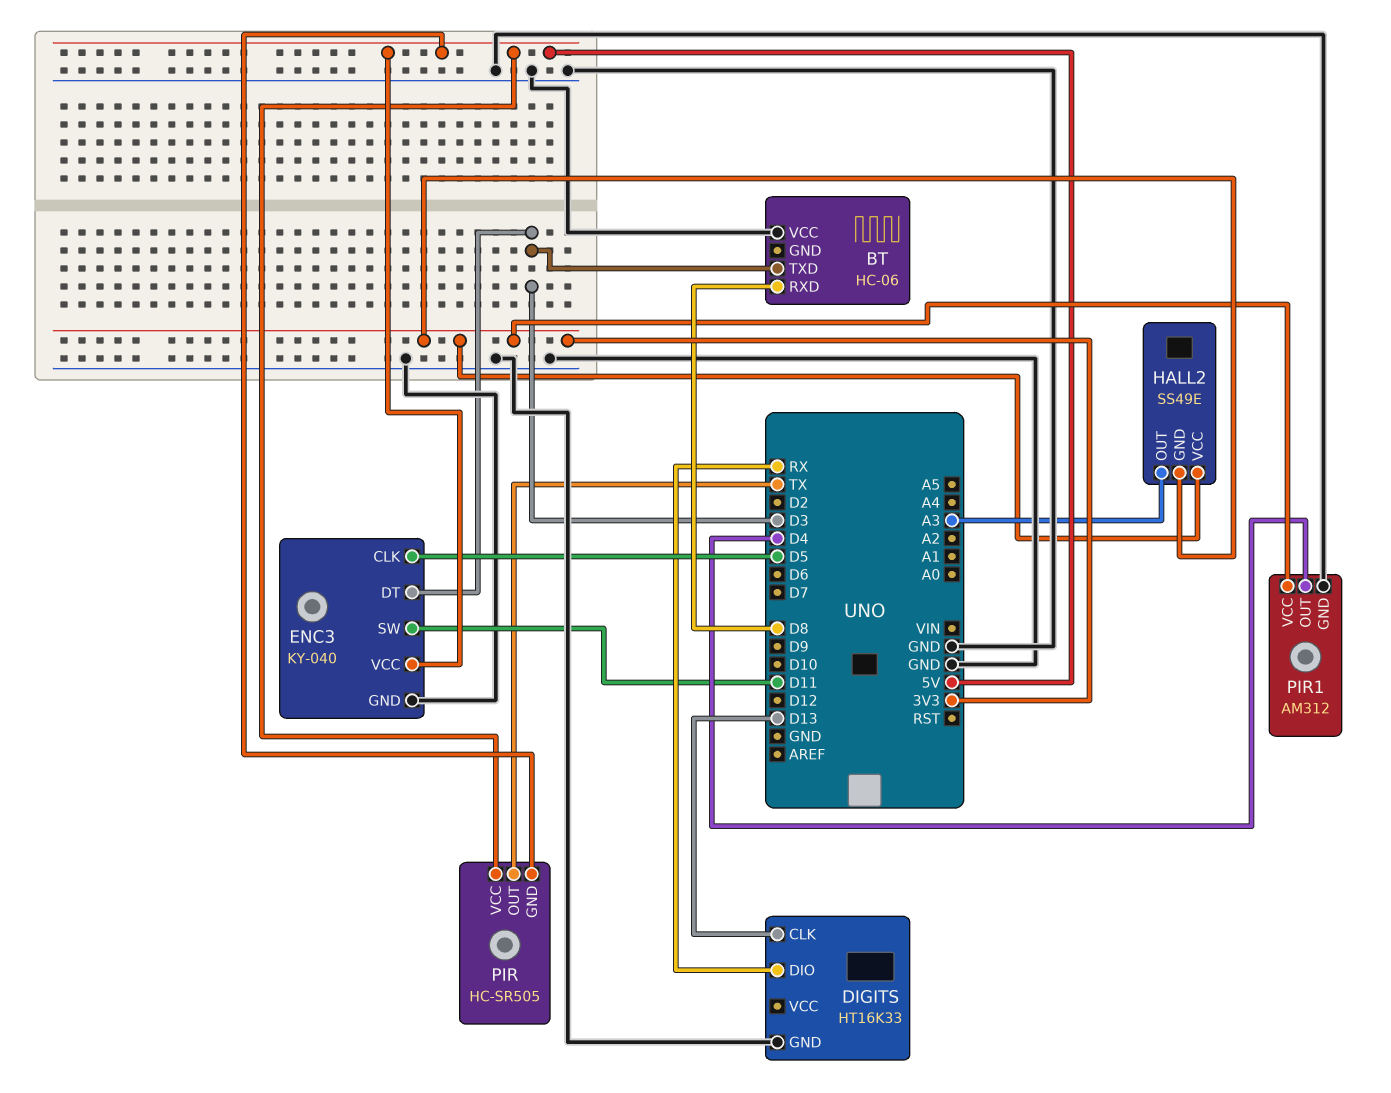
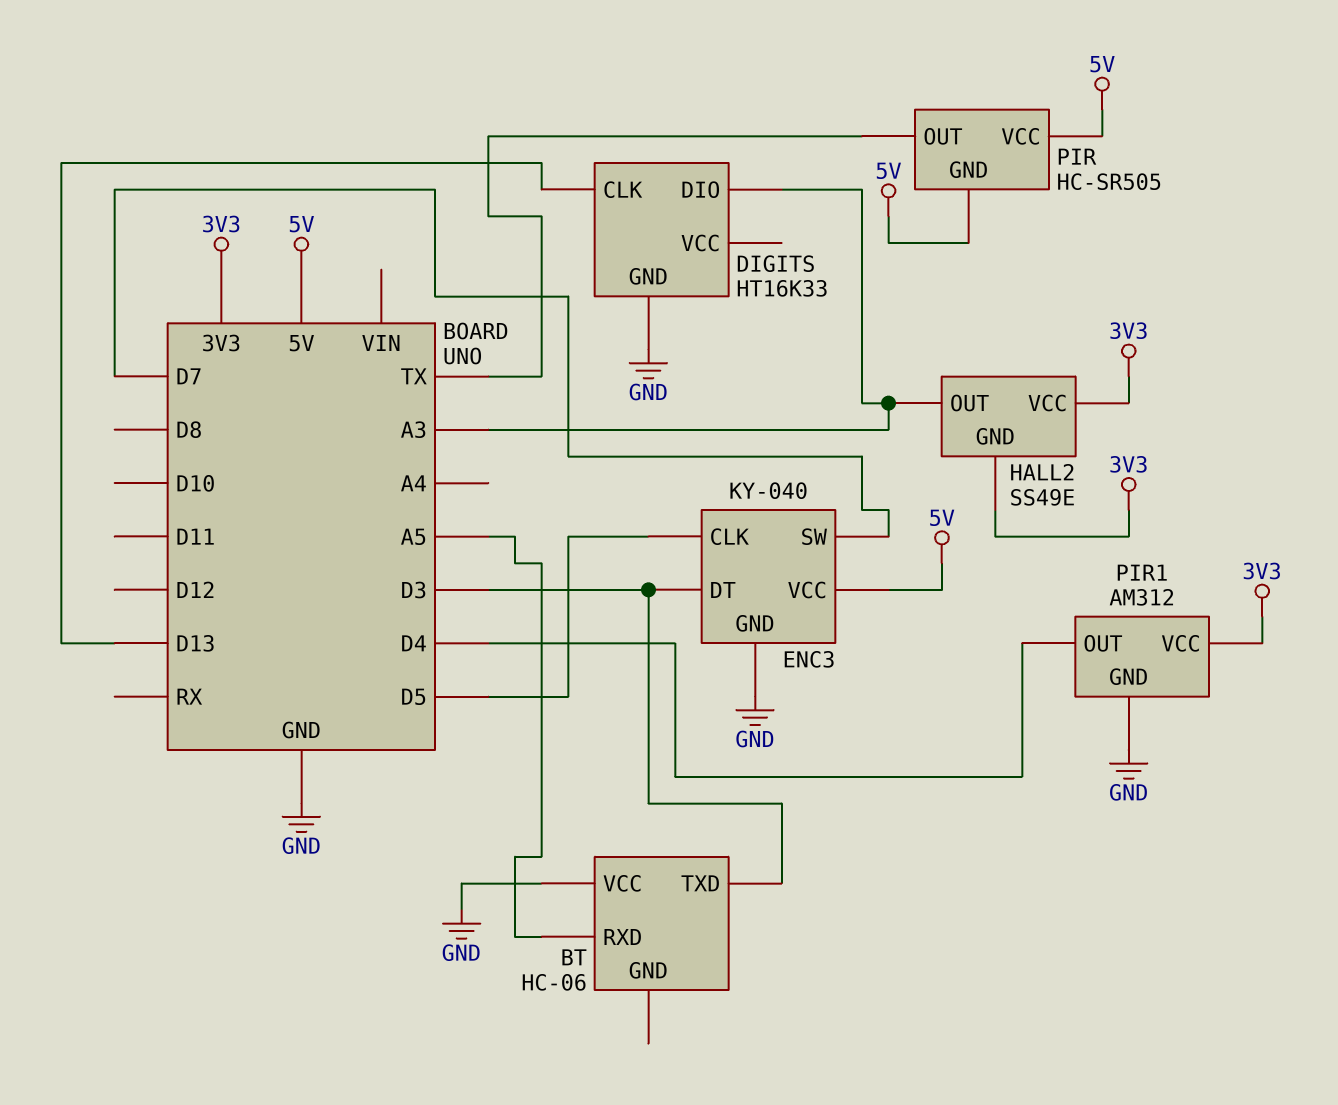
BT pin RXD: D8 -> A5
DIGITS pin DIO: RX -> A3
ENC3 pin SW: D11 -> D7

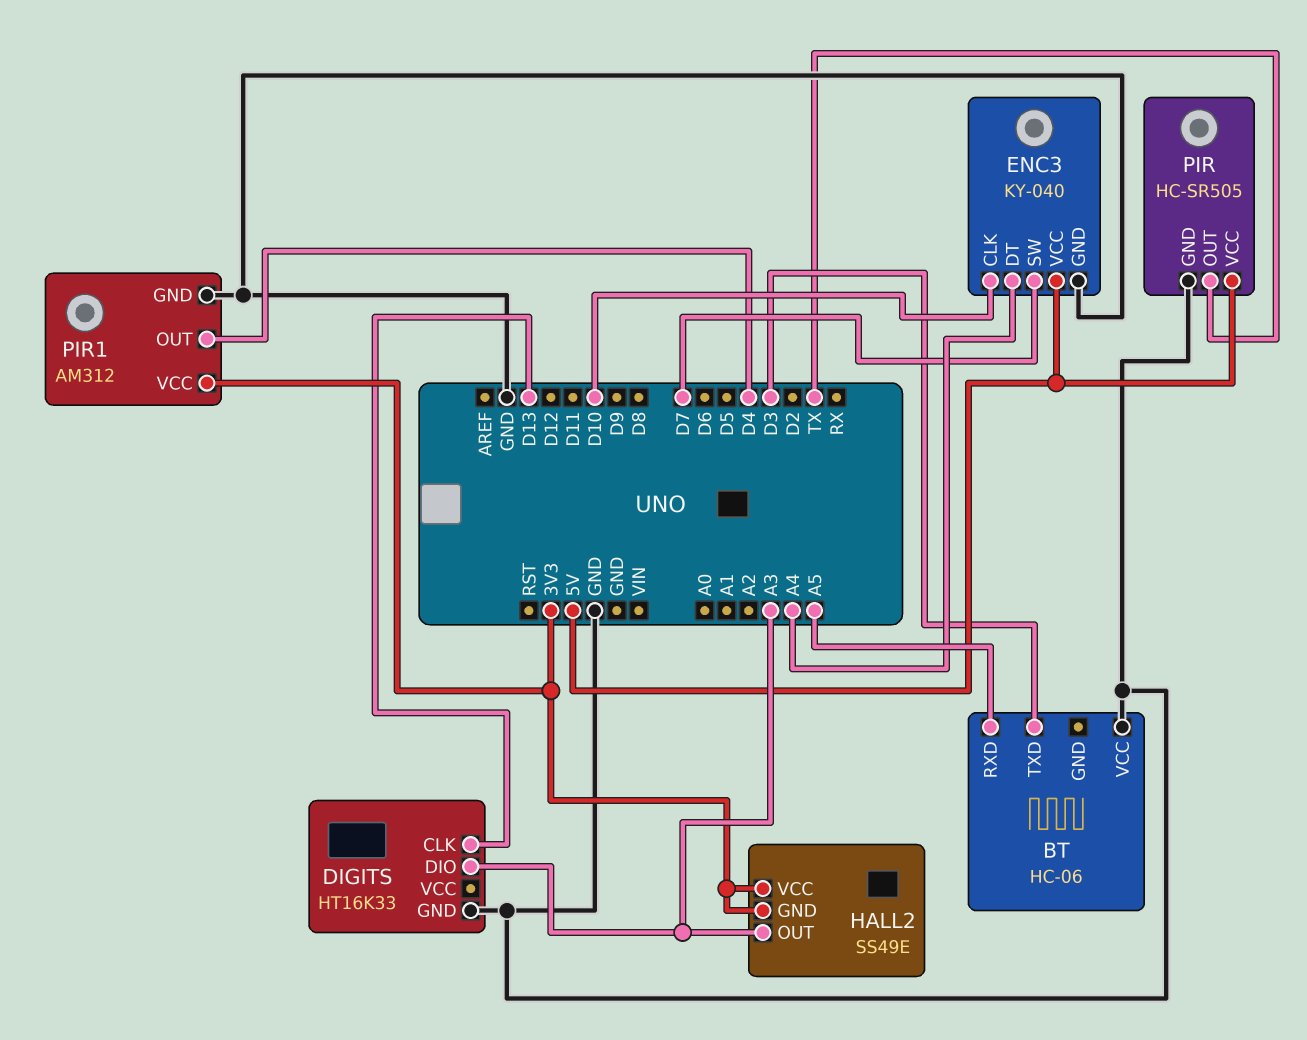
ENC3 pin CLK: D5 -> D10
ENC3 pin DT: D3 -> A4
PIR pin GND: 5V -> GND

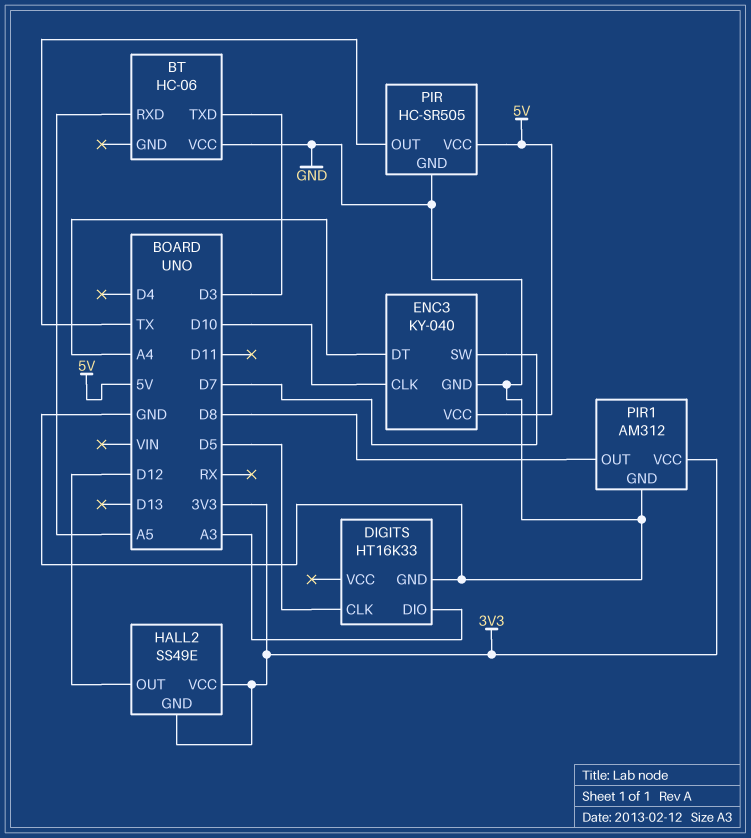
DIGITS pin CLK: D13 -> D5
HALL2 pin OUT: A3 -> D12
PIR1 pin OUT: D4 -> D8

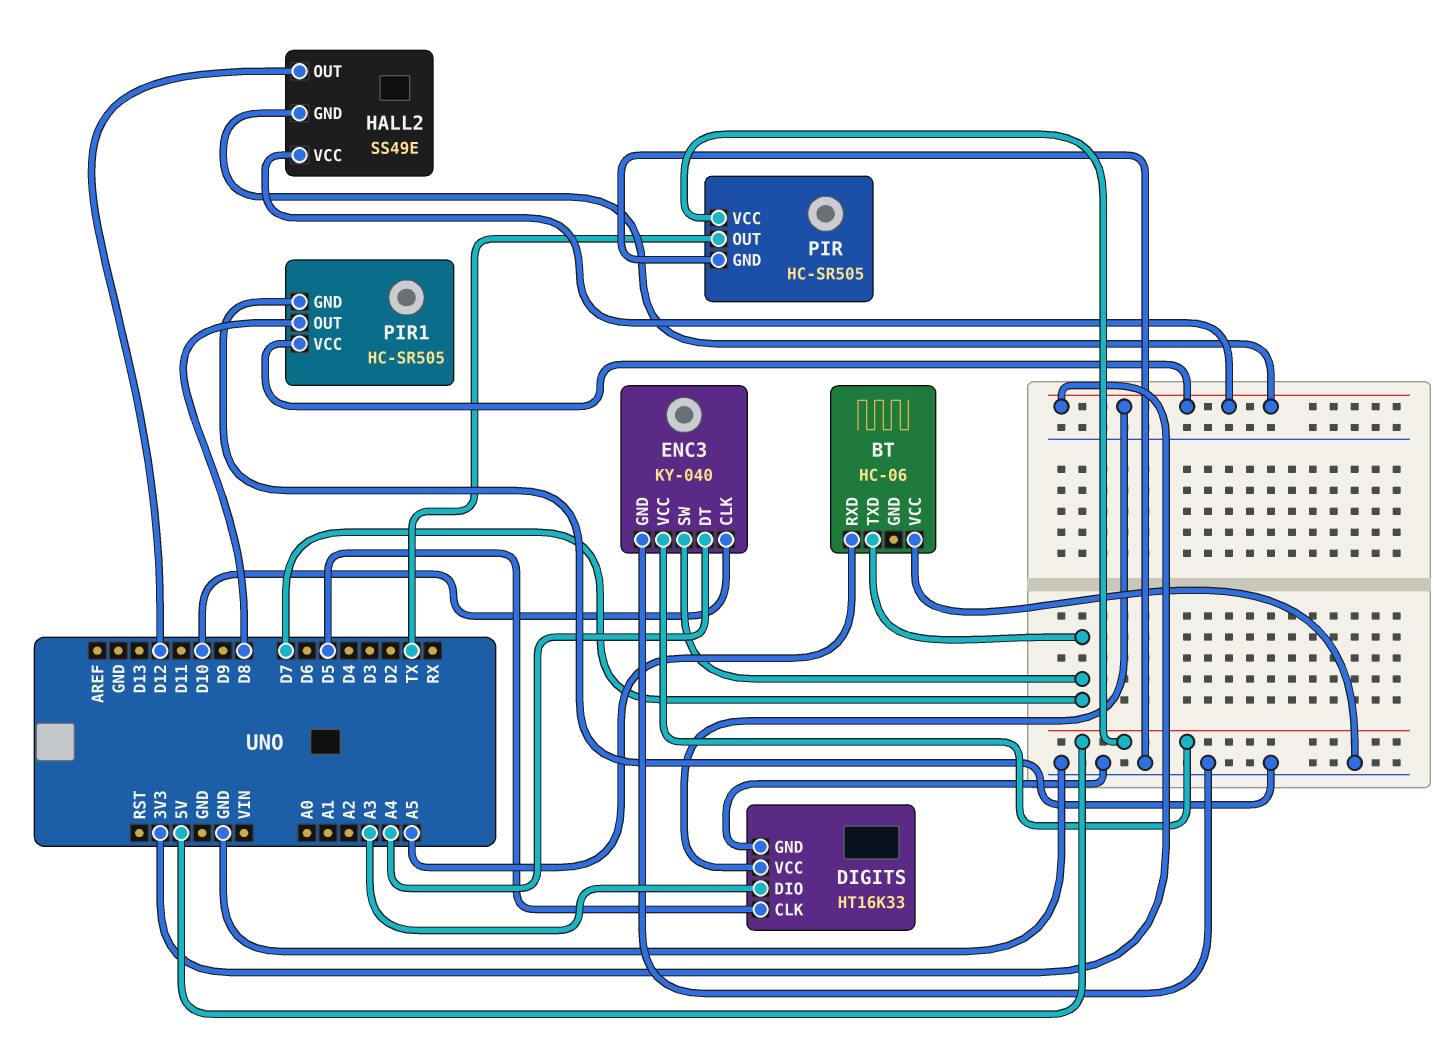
BT pin TXD: D3 -> D7
DIGITS pin VCC: none -> 3V3
PIR1: AM312 -> HC-SR505

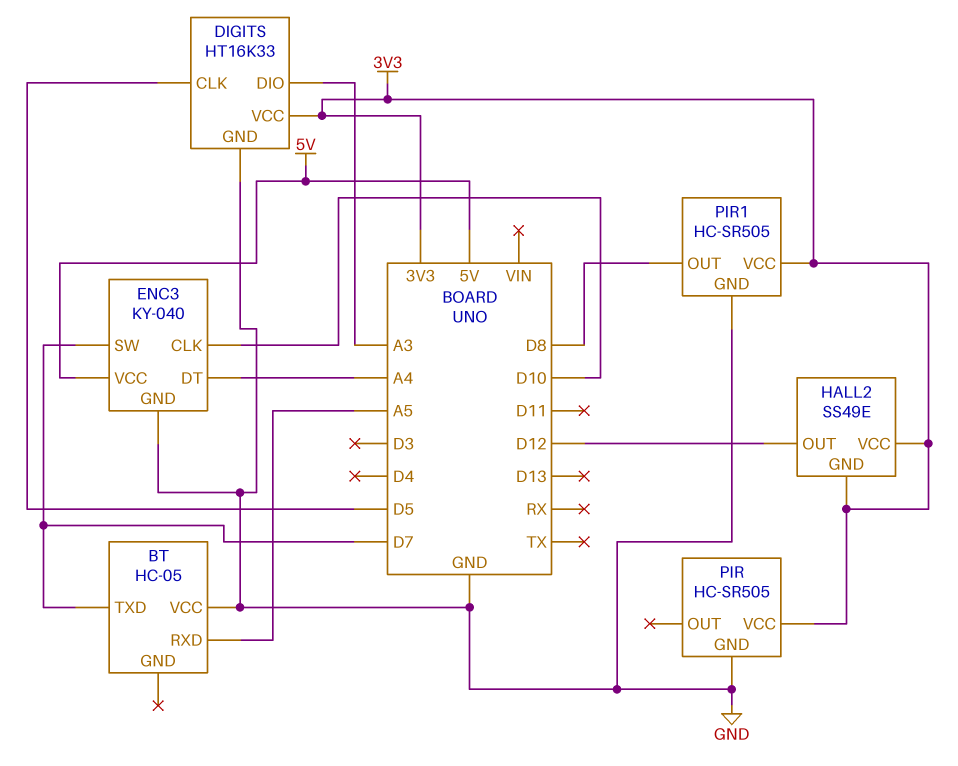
BT: HC-06 -> HC-05
PIR pin OUT: TX -> none
PIR pin VCC: 5V -> 3V3

